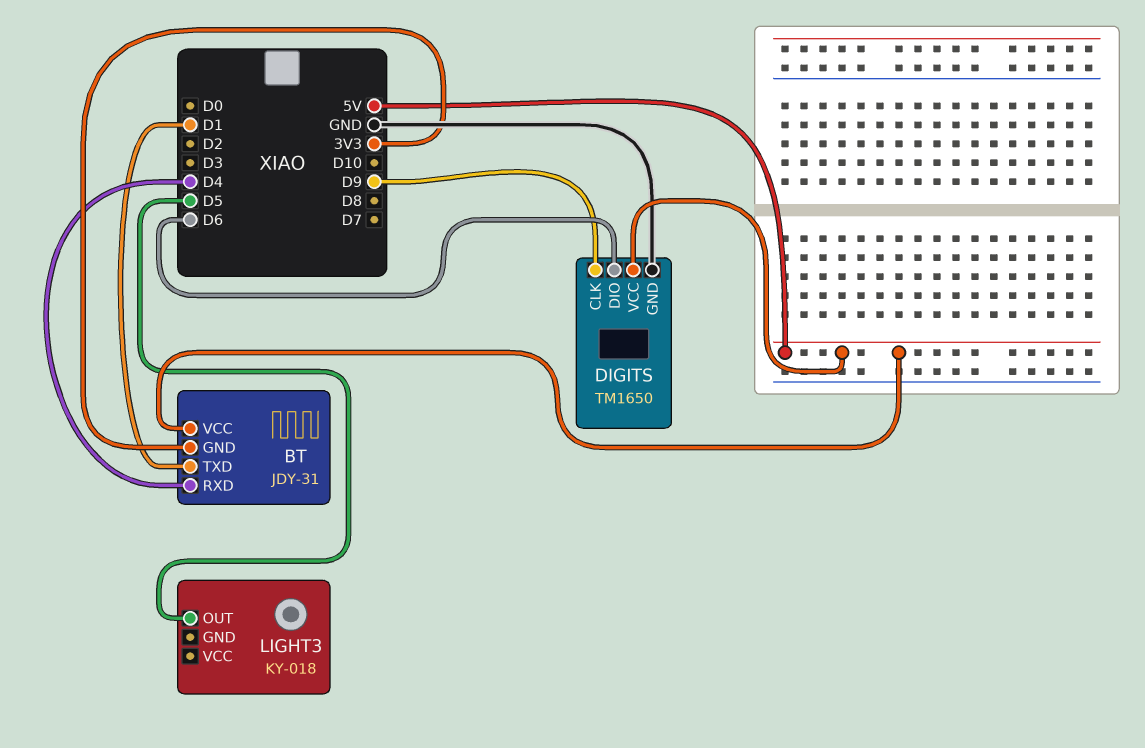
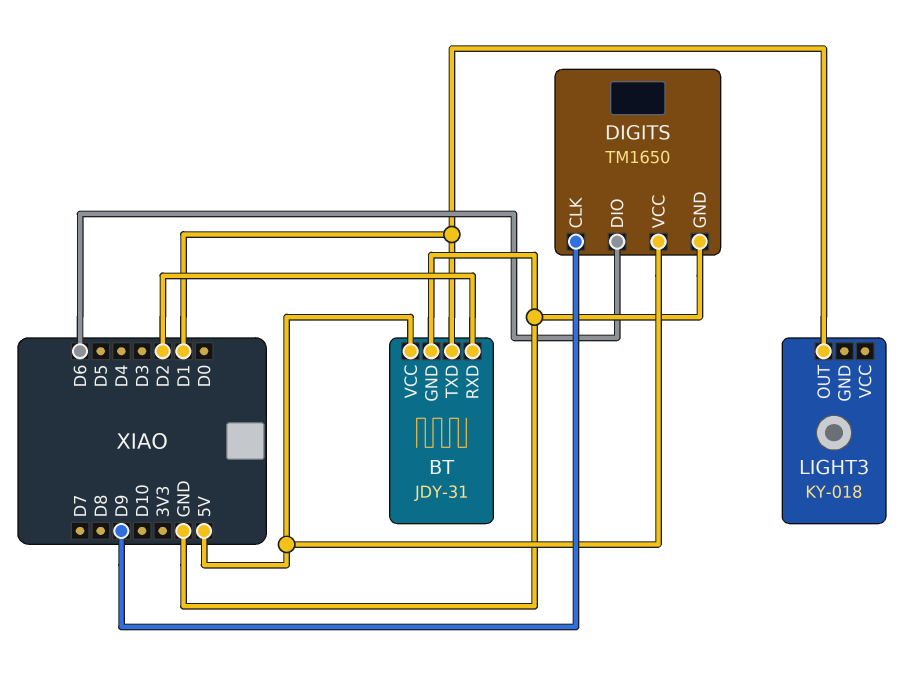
BT pin GND: 3V3 -> GND
BT pin RXD: D4 -> D2
LIGHT3 pin OUT: D5 -> D1

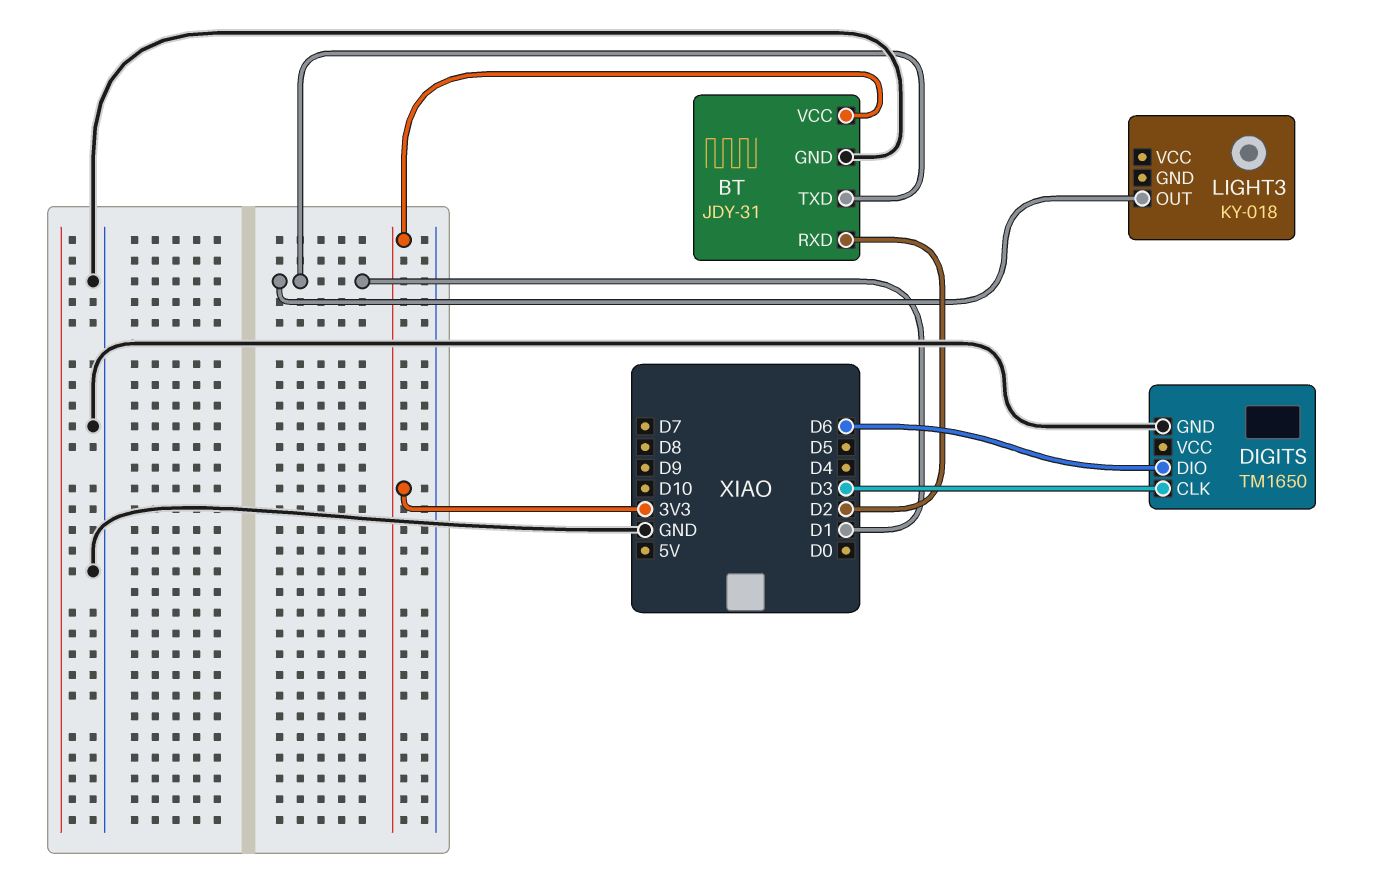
BT pin VCC: 5V -> 3V3
DIGITS pin CLK: D9 -> D3
DIGITS pin VCC: 5V -> none

